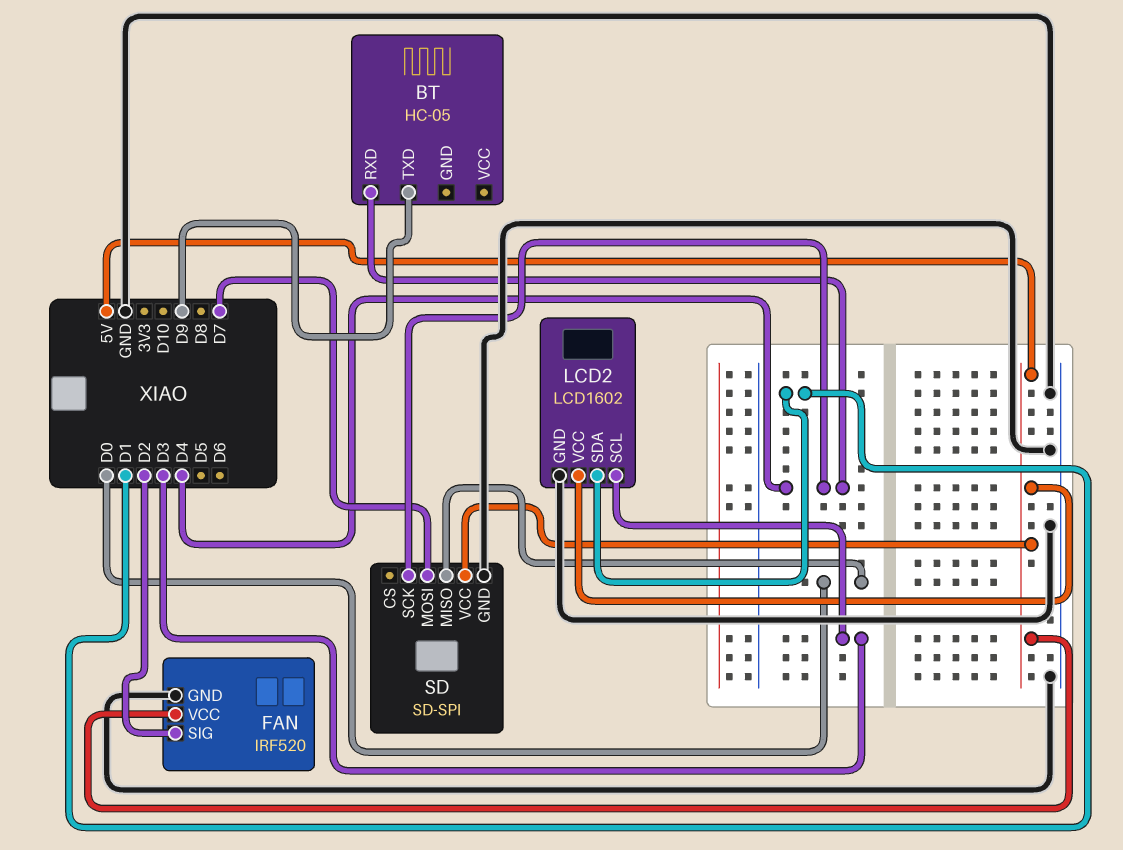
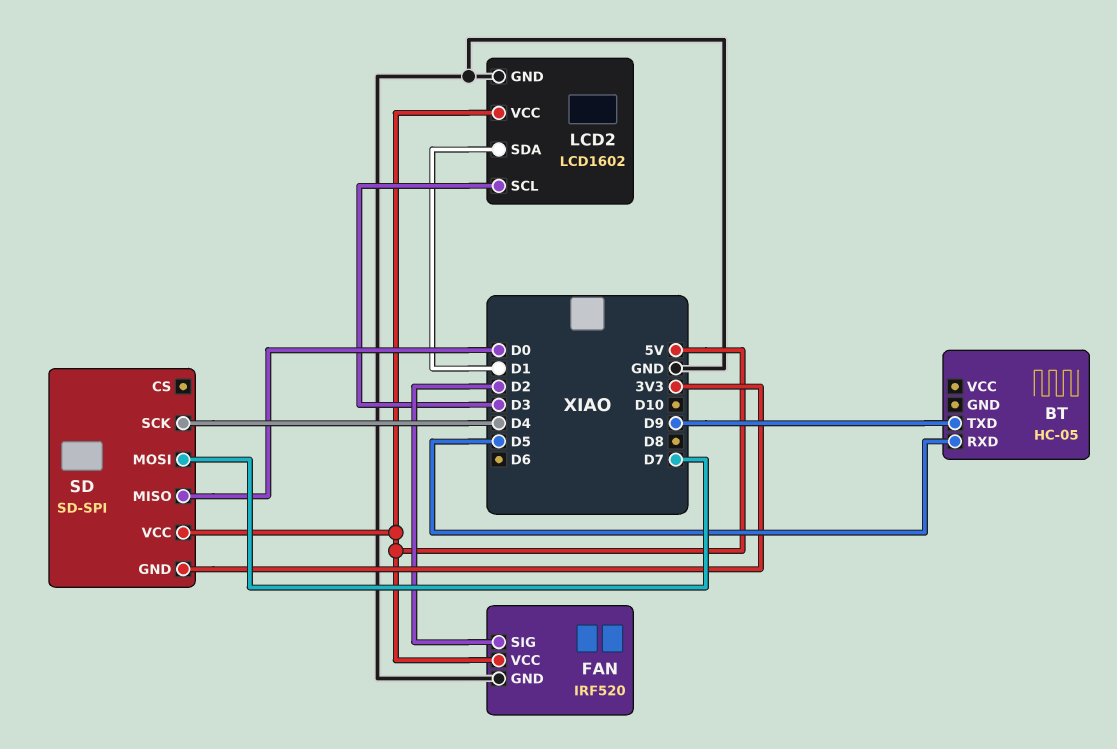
BT pin RXD: D4 -> D5
SD pin GND: GND -> 3V3

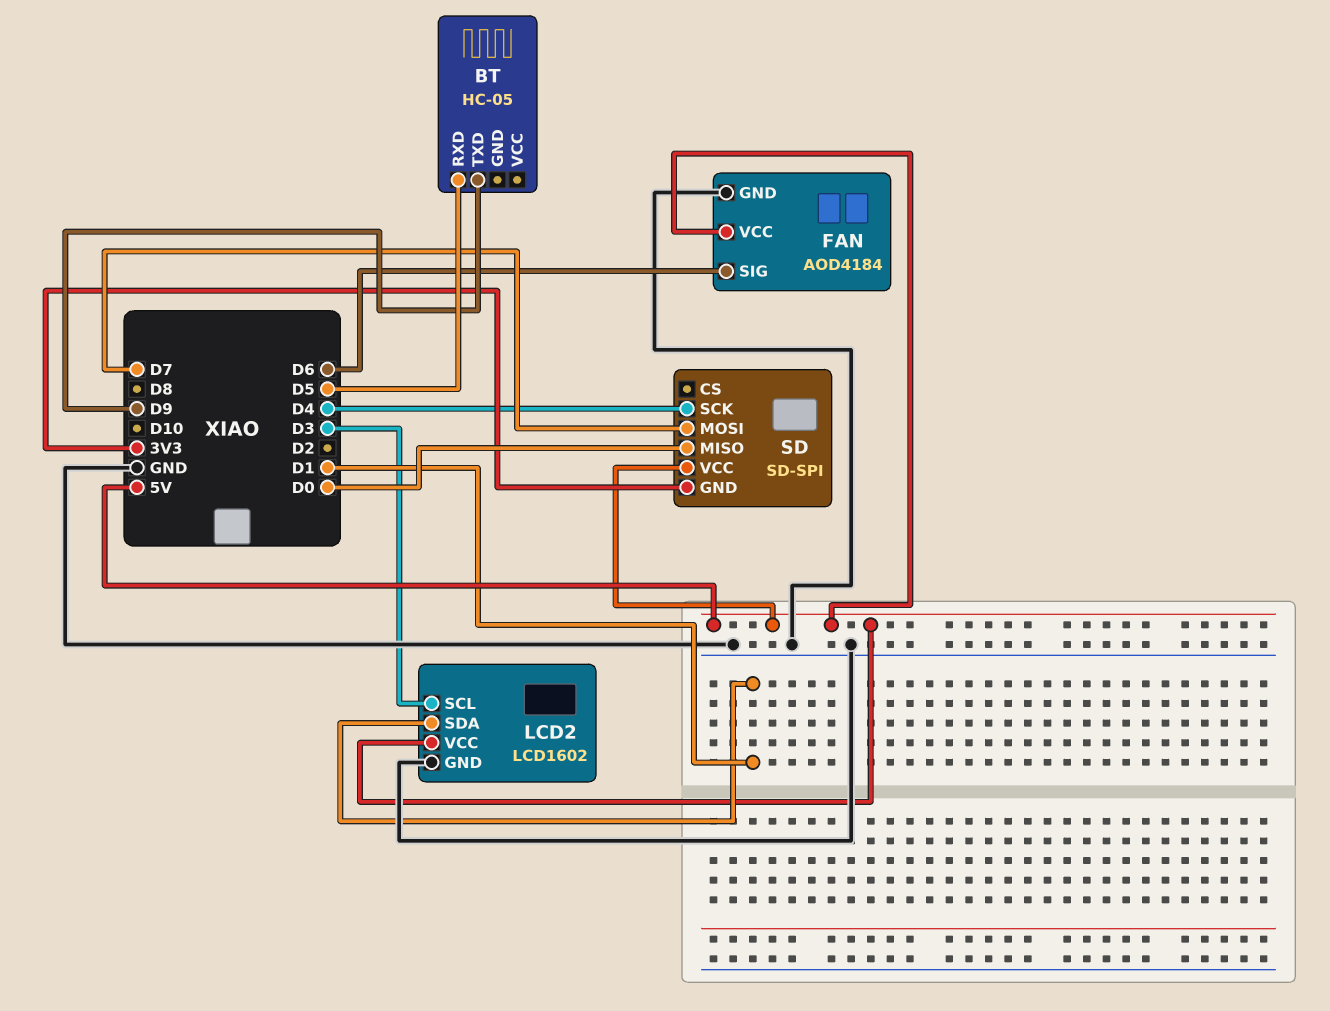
FAN: IRF520 -> AOD4184
FAN pin SIG: D2 -> D6

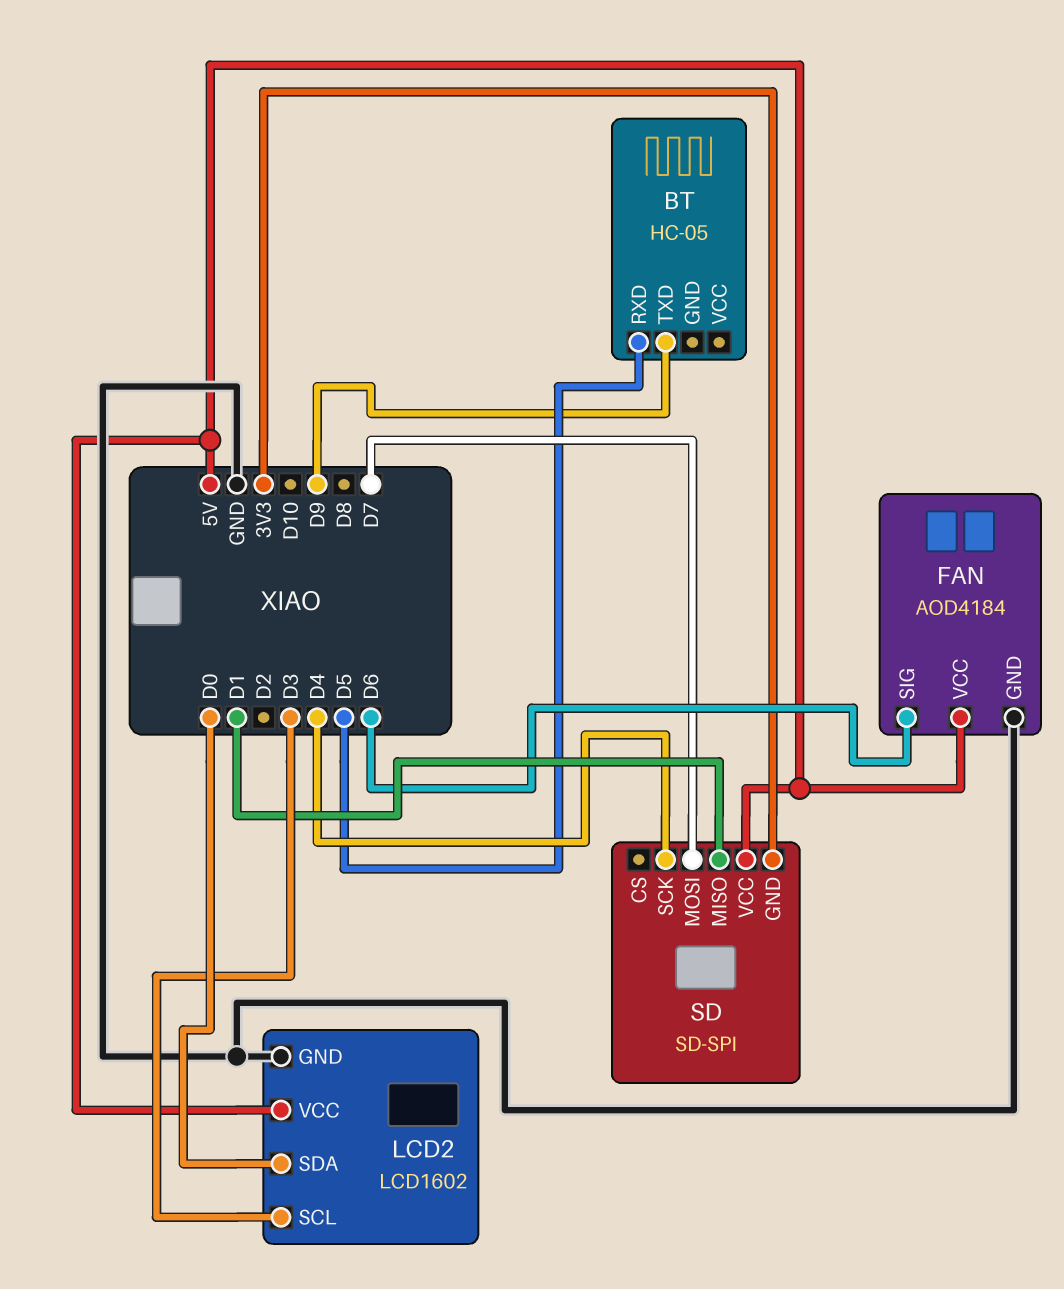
LCD2 pin SDA: D1 -> D0
SD pin MISO: D0 -> D1

